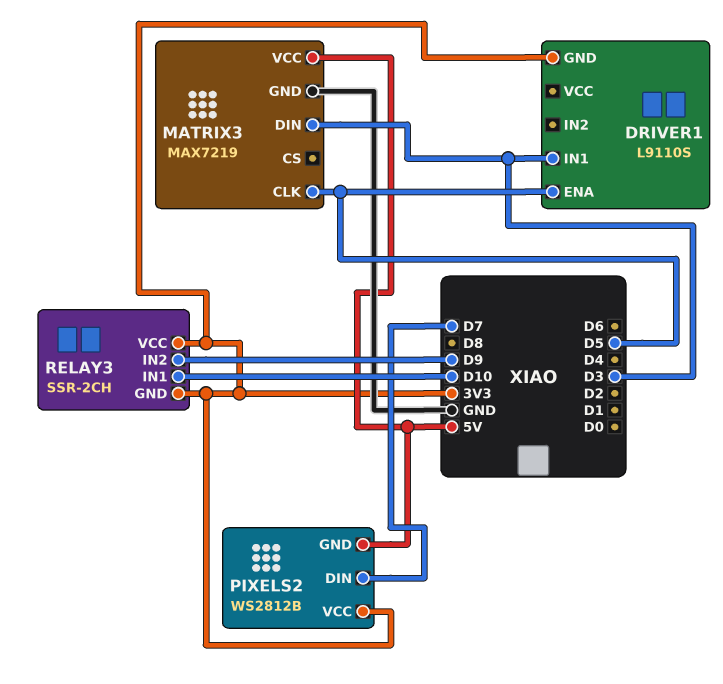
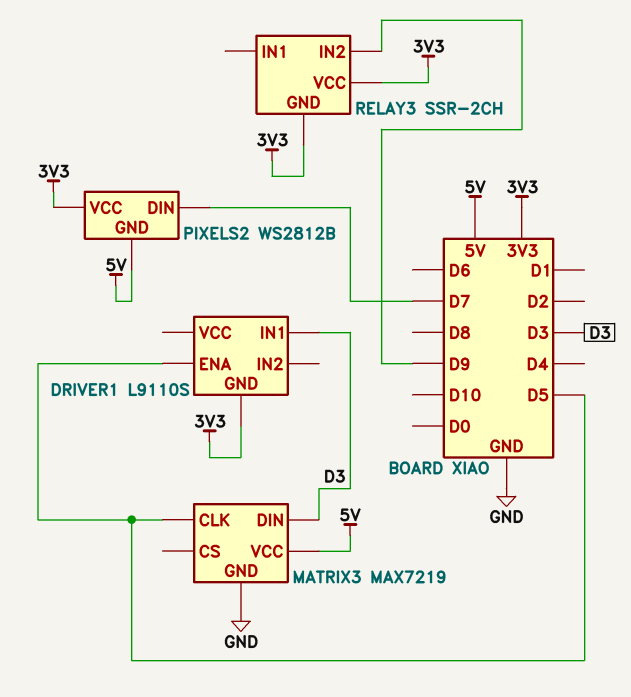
RELAY3 pin IN1: D10 -> none

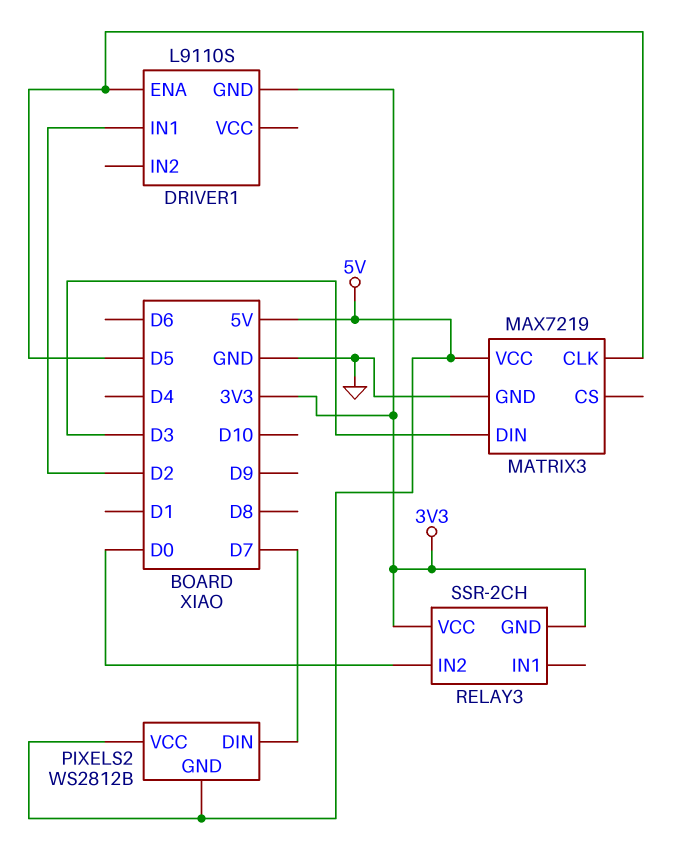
DRIVER1 pin IN1: D3 -> D2
PIXELS2 pin VCC: 3V3 -> 5V
RELAY3 pin IN2: D9 -> D0

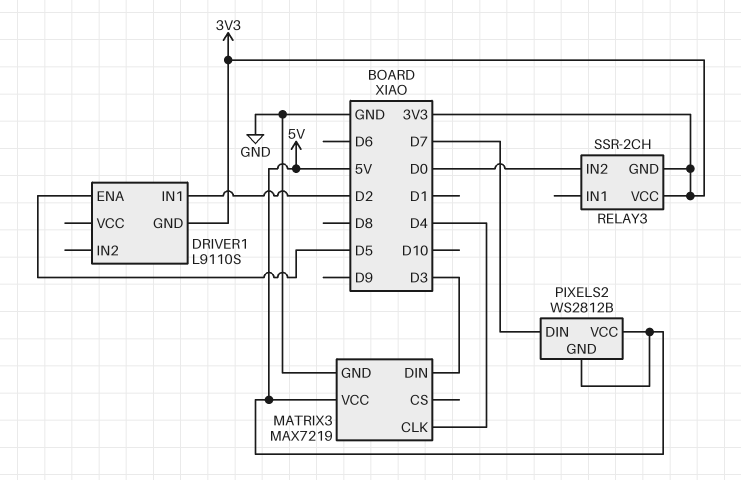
MATRIX3 pin CLK: D5 -> D4

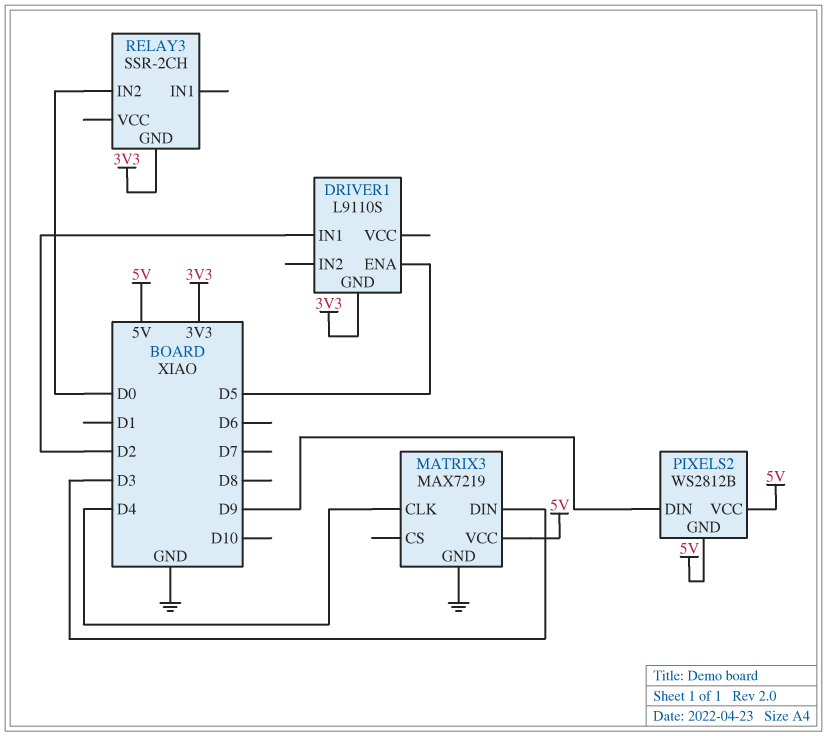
PIXELS2 pin DIN: D7 -> D9
RELAY3 pin VCC: 3V3 -> none

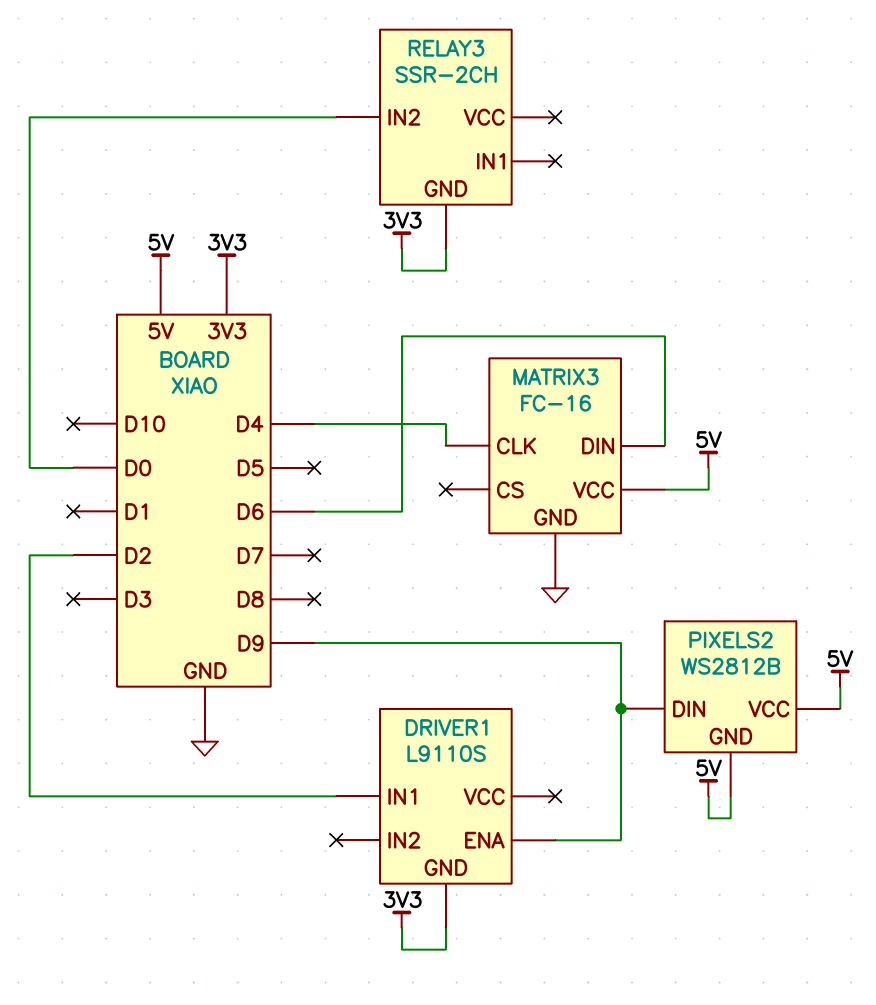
DRIVER1 pin ENA: D5 -> D9
MATRIX3: MAX7219 -> FC-16
MATRIX3 pin DIN: D3 -> D6

